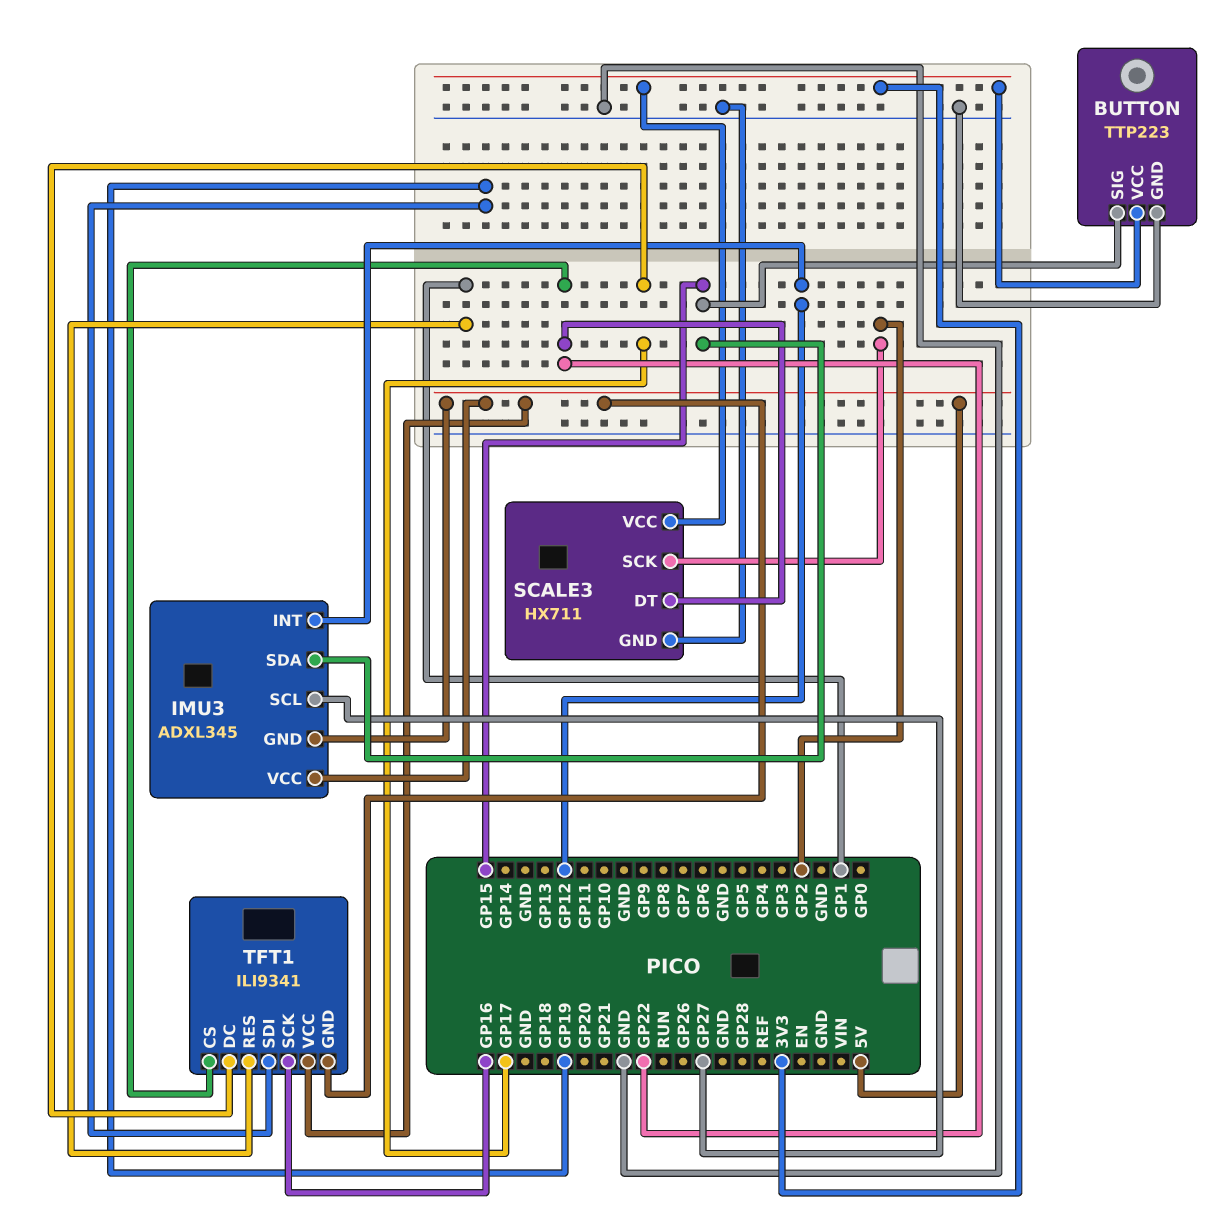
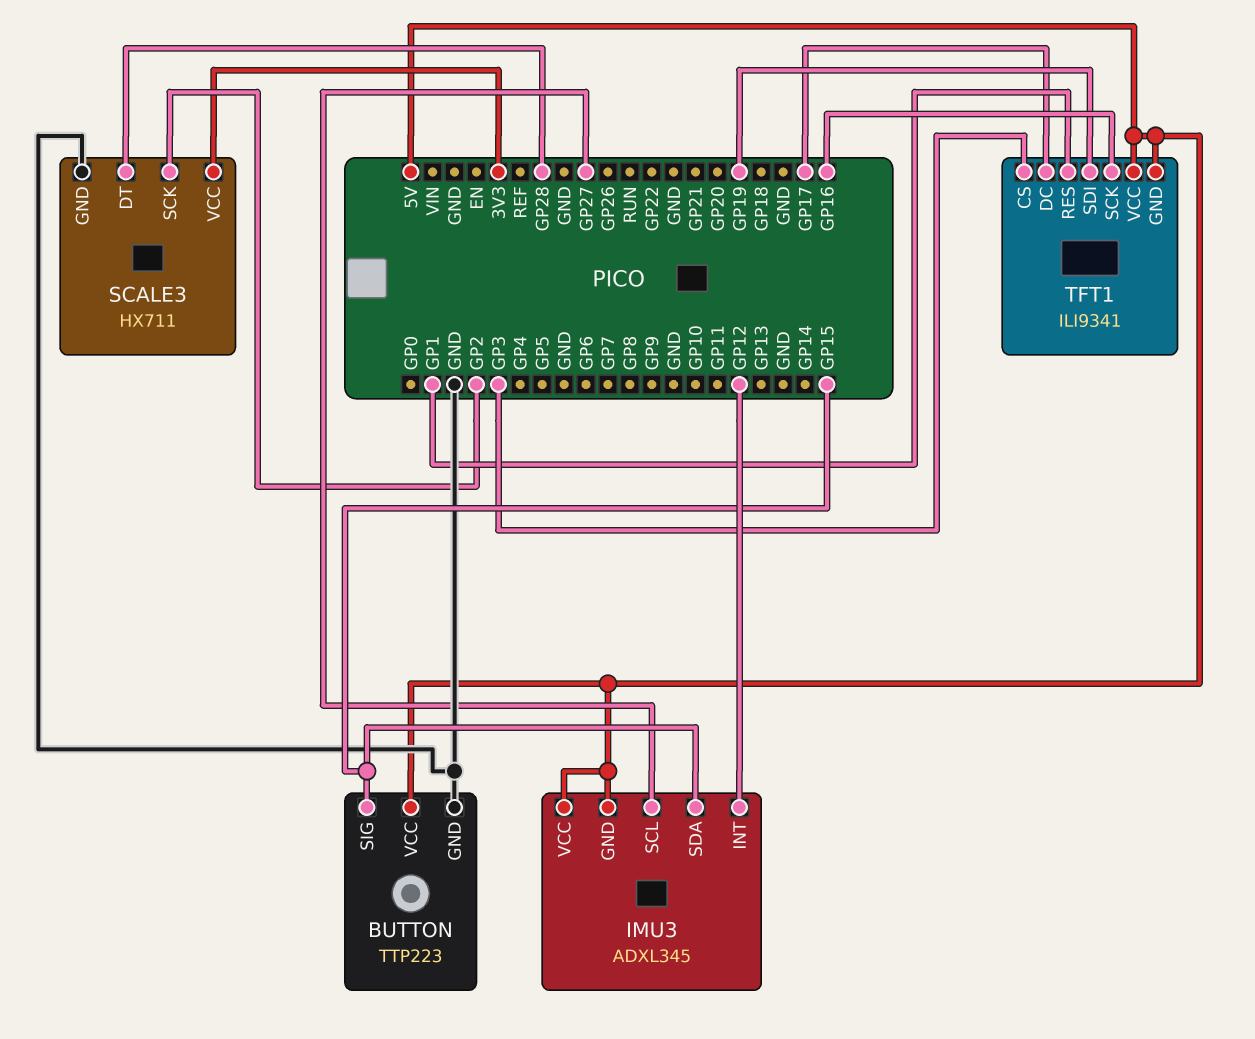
BUTTON pin VCC: 3V3 -> 5V
SCALE3 pin DT: GP22 -> GP28
TFT1 pin CS: GP22 -> GP3

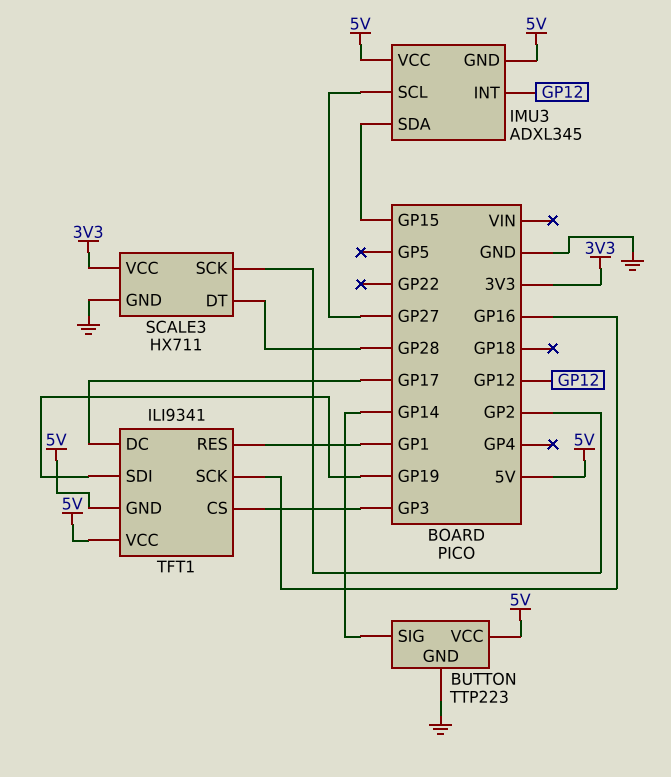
BUTTON pin SIG: GP15 -> GP14

